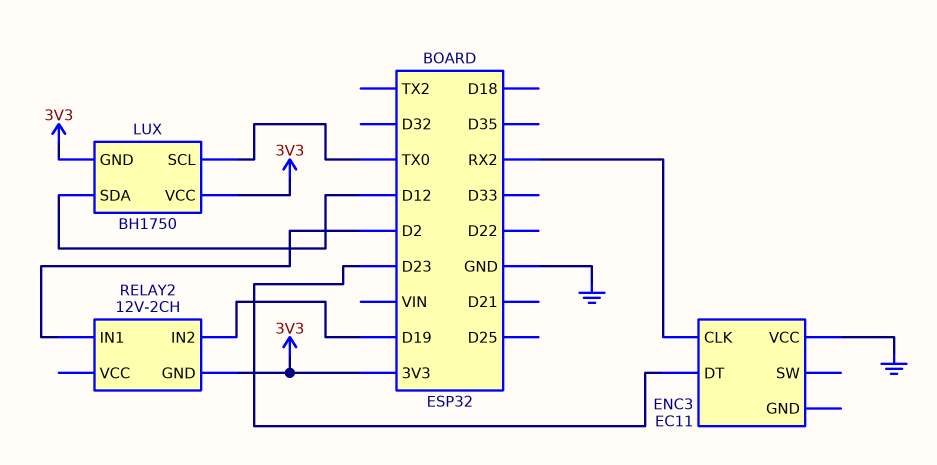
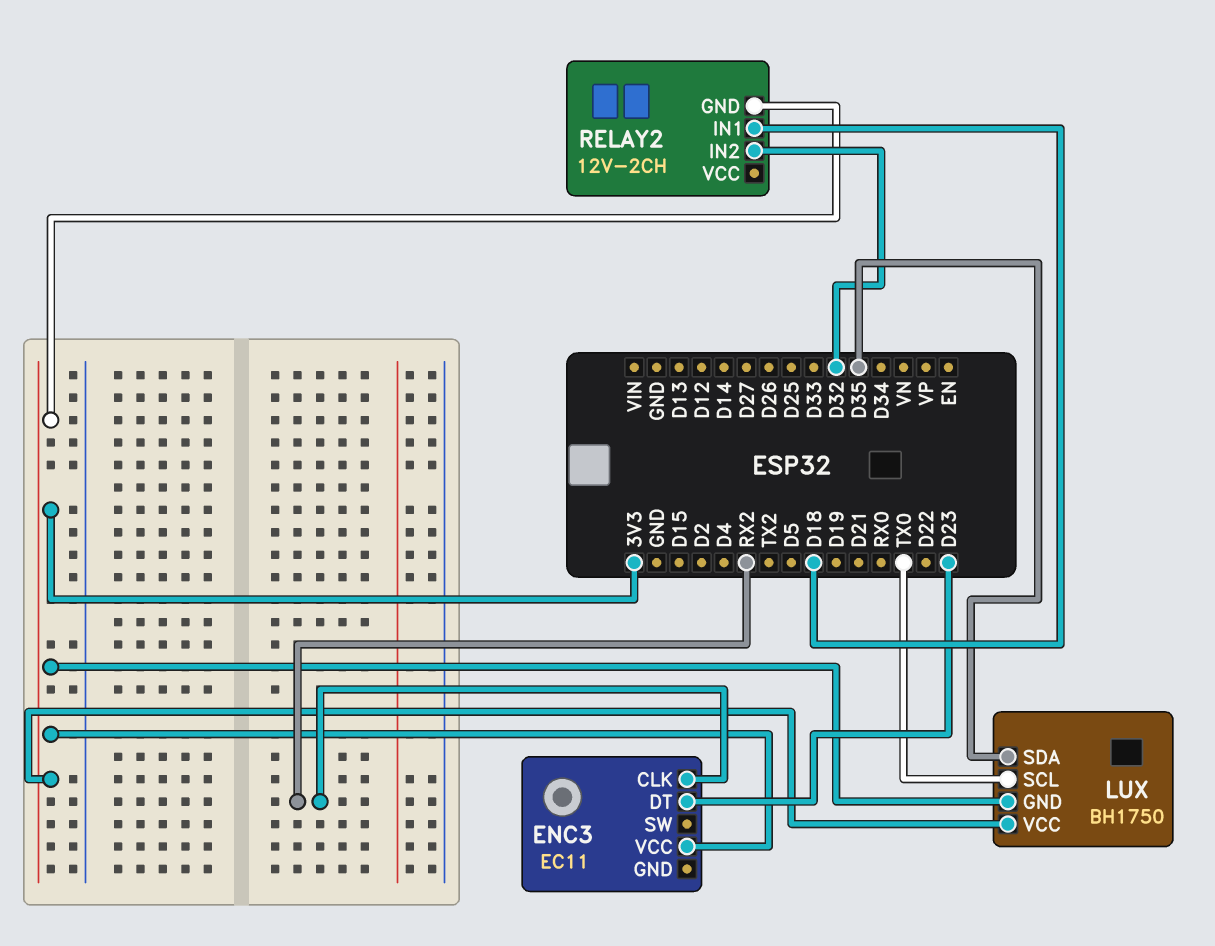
ENC3 pin VCC: GND -> 3V3
LUX pin SDA: D12 -> D35
RELAY2 pin IN1: D2 -> D18
RELAY2 pin IN2: D19 -> D32

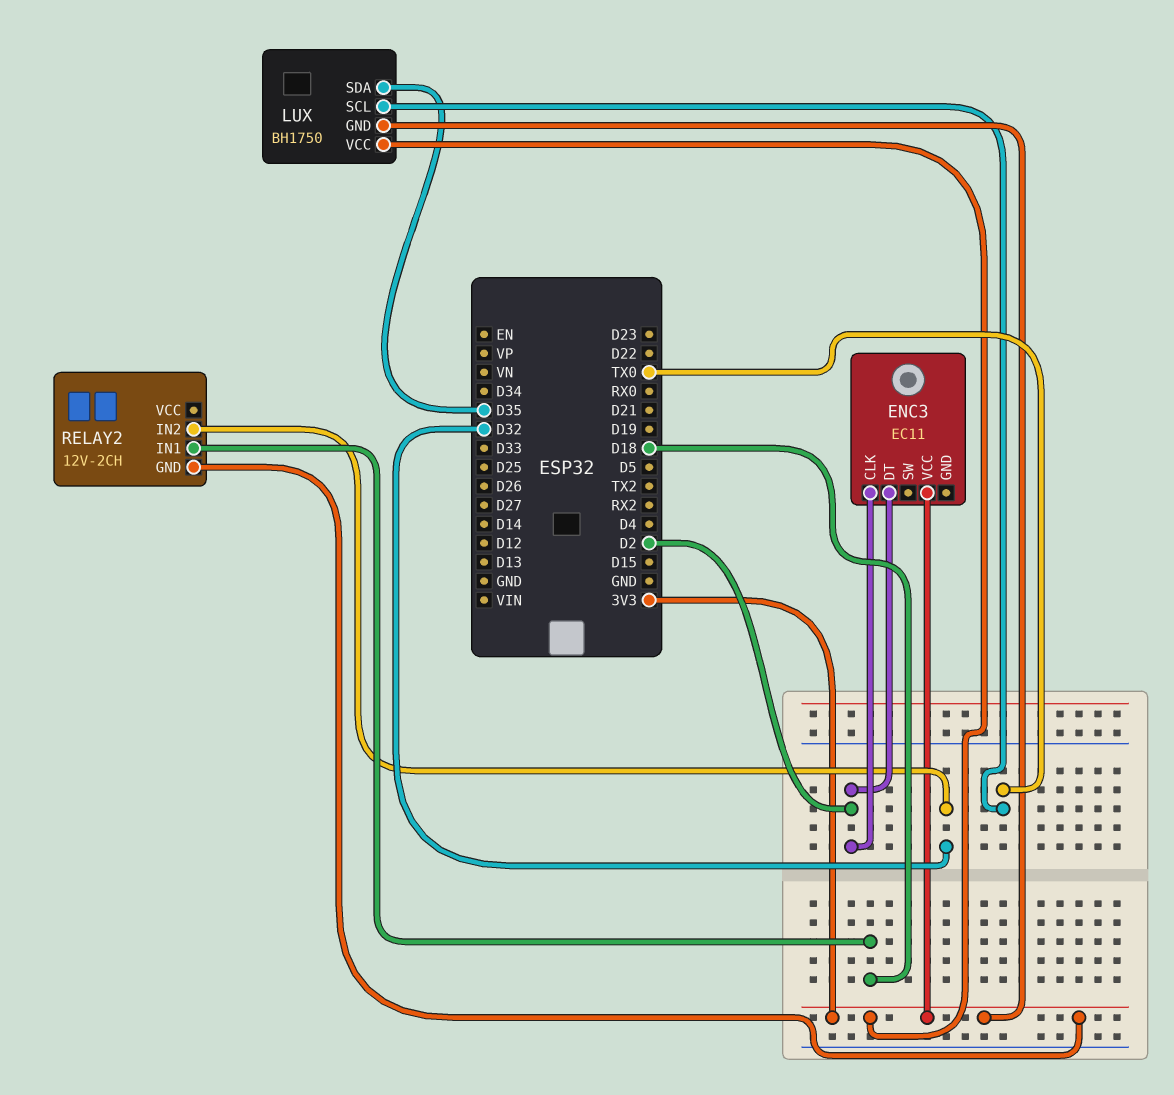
ENC3 pin CLK: RX2 -> D2
ENC3 pin DT: D23 -> D2

